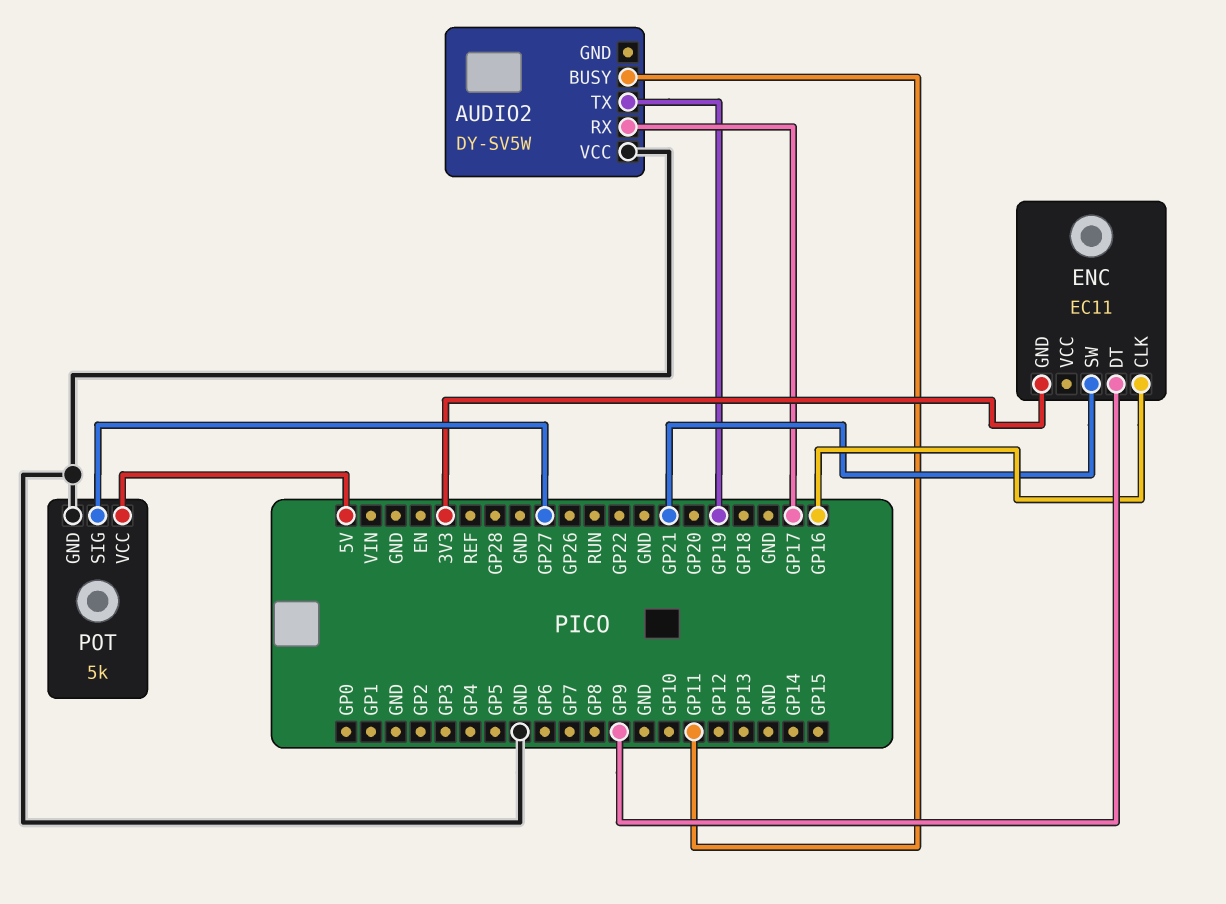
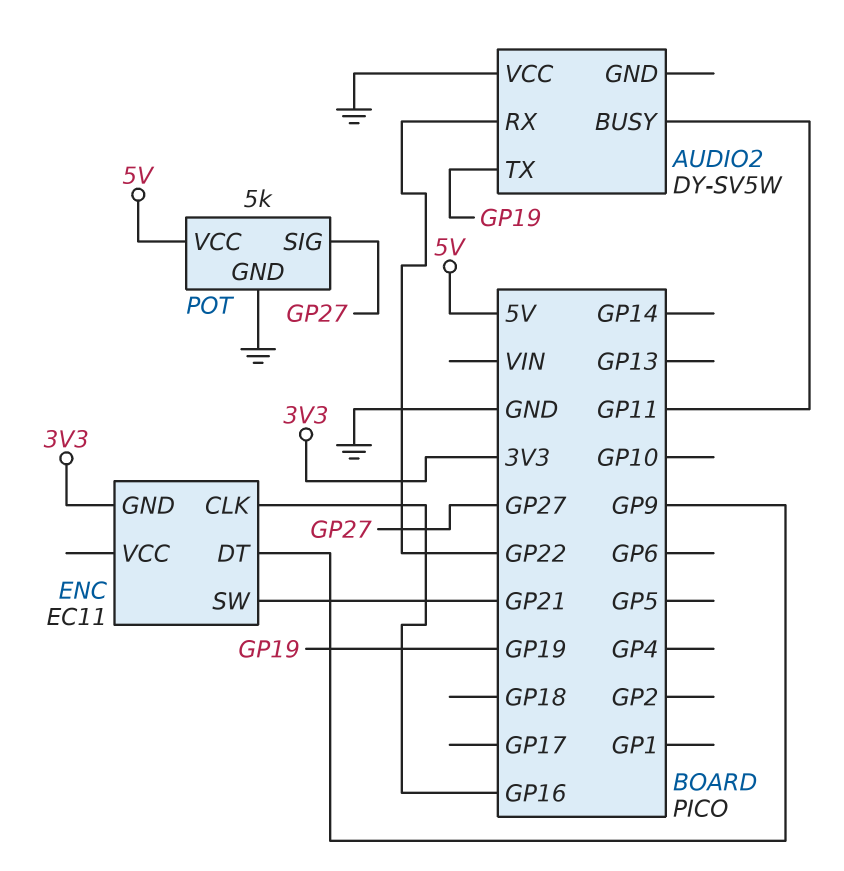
AUDIO2 pin RX: GP17 -> GP22

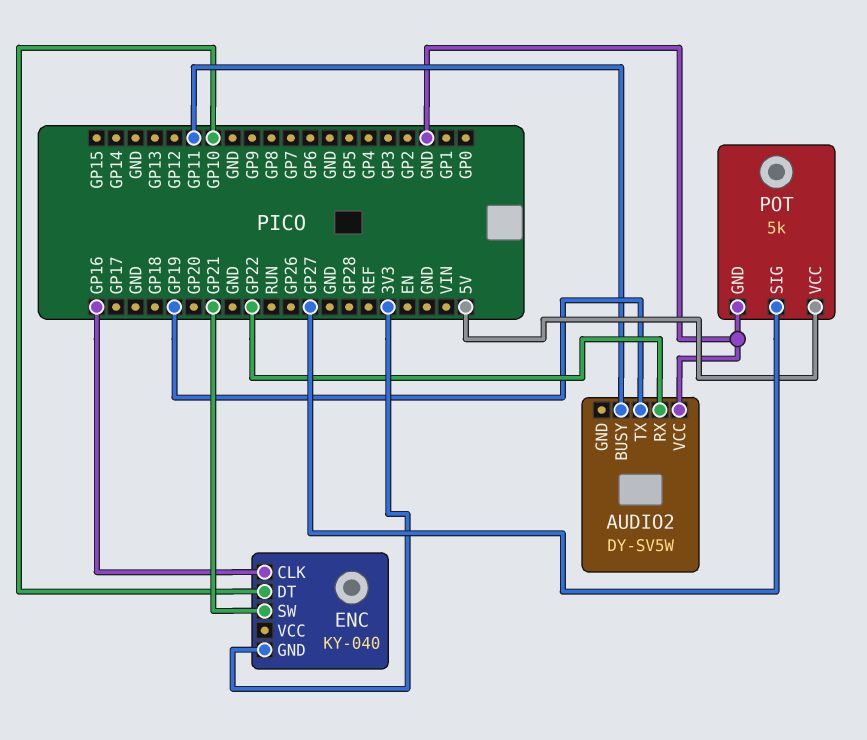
ENC: EC11 -> KY-040
ENC pin DT: GP9 -> GP10

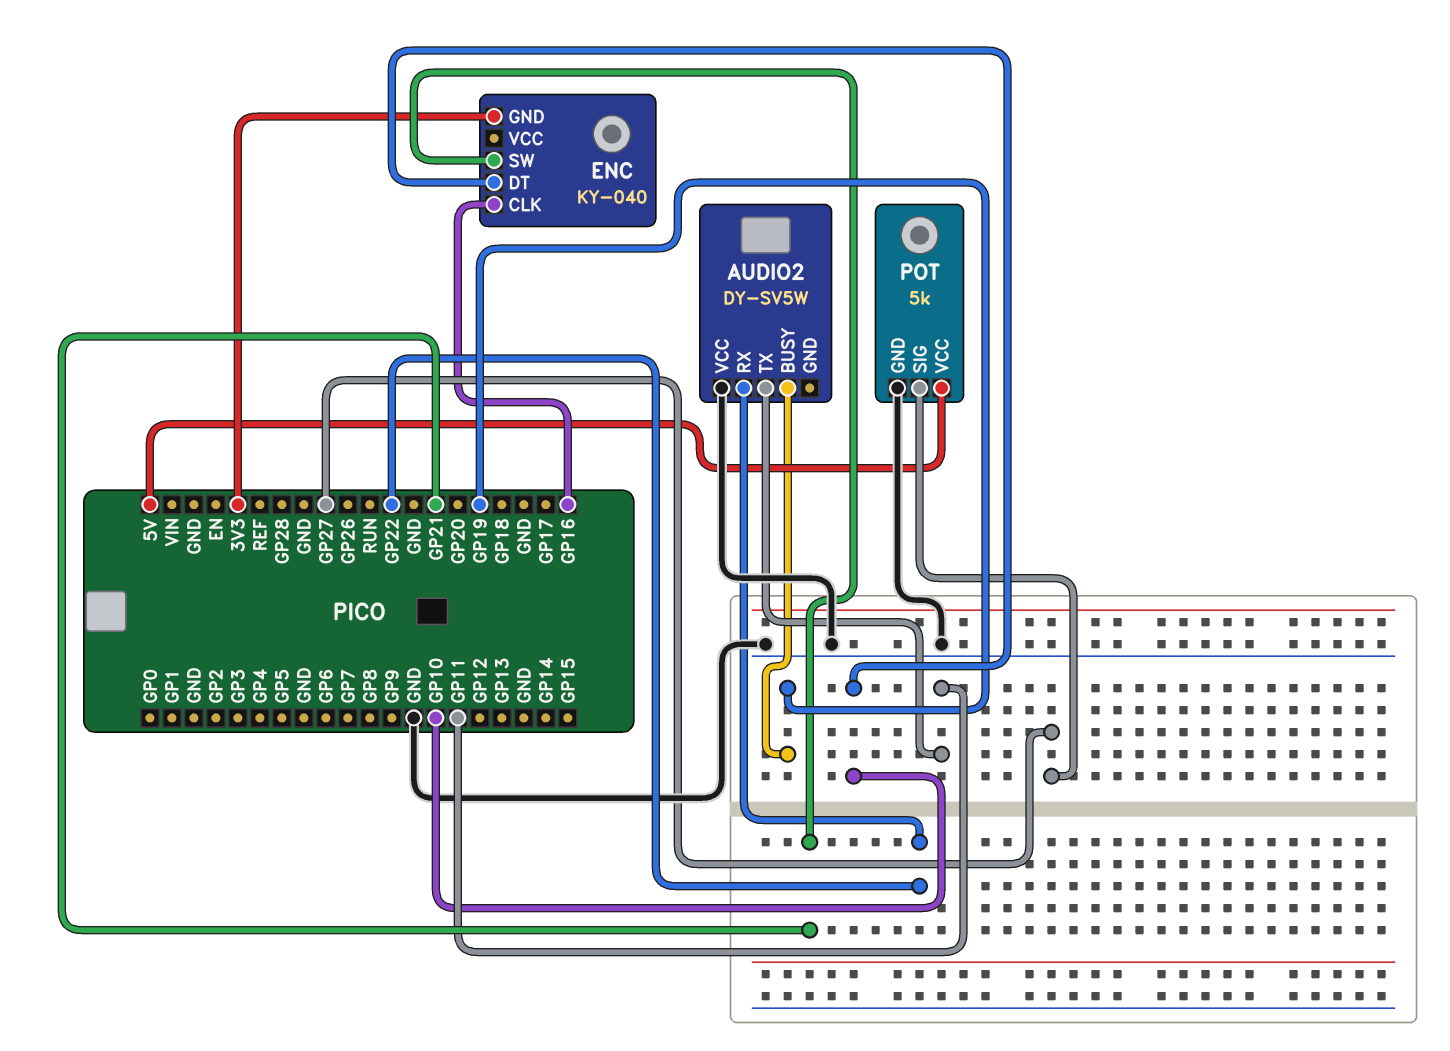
AUDIO2 pin BUSY: GP11 -> GP19
AUDIO2 pin TX: GP19 -> GP11

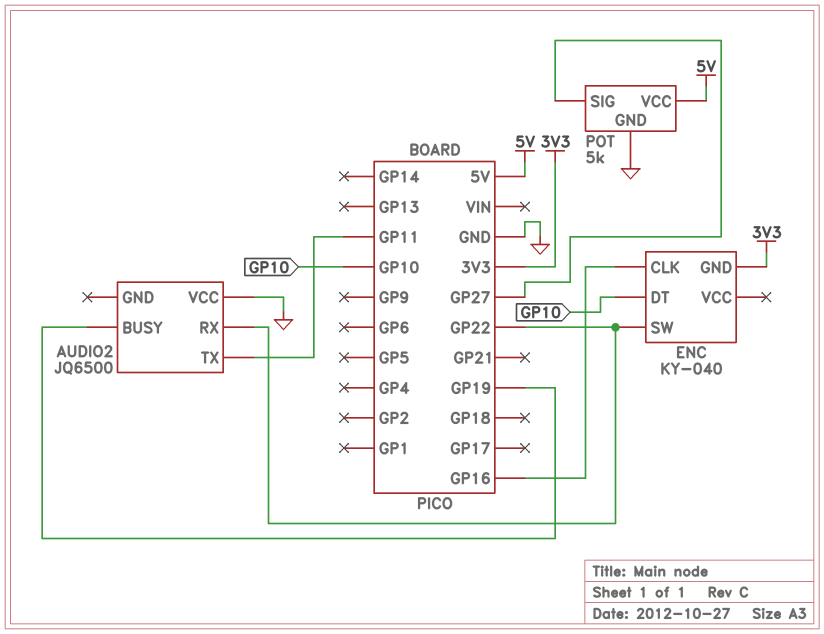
AUDIO2: DY-SV5W -> JQ6500
ENC pin SW: GP21 -> GP22

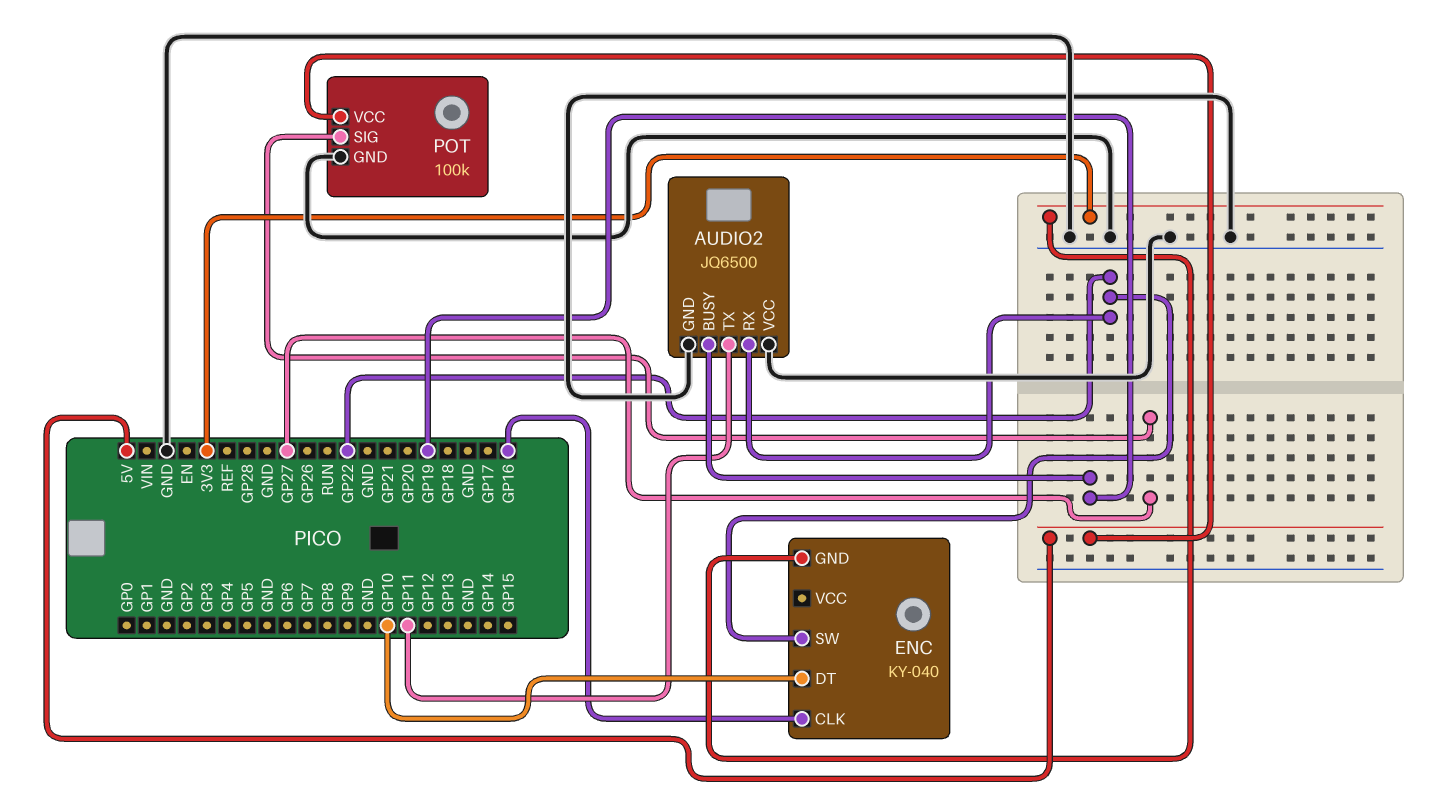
AUDIO2 pin GND: none -> GND
POT: 5k -> 100k

